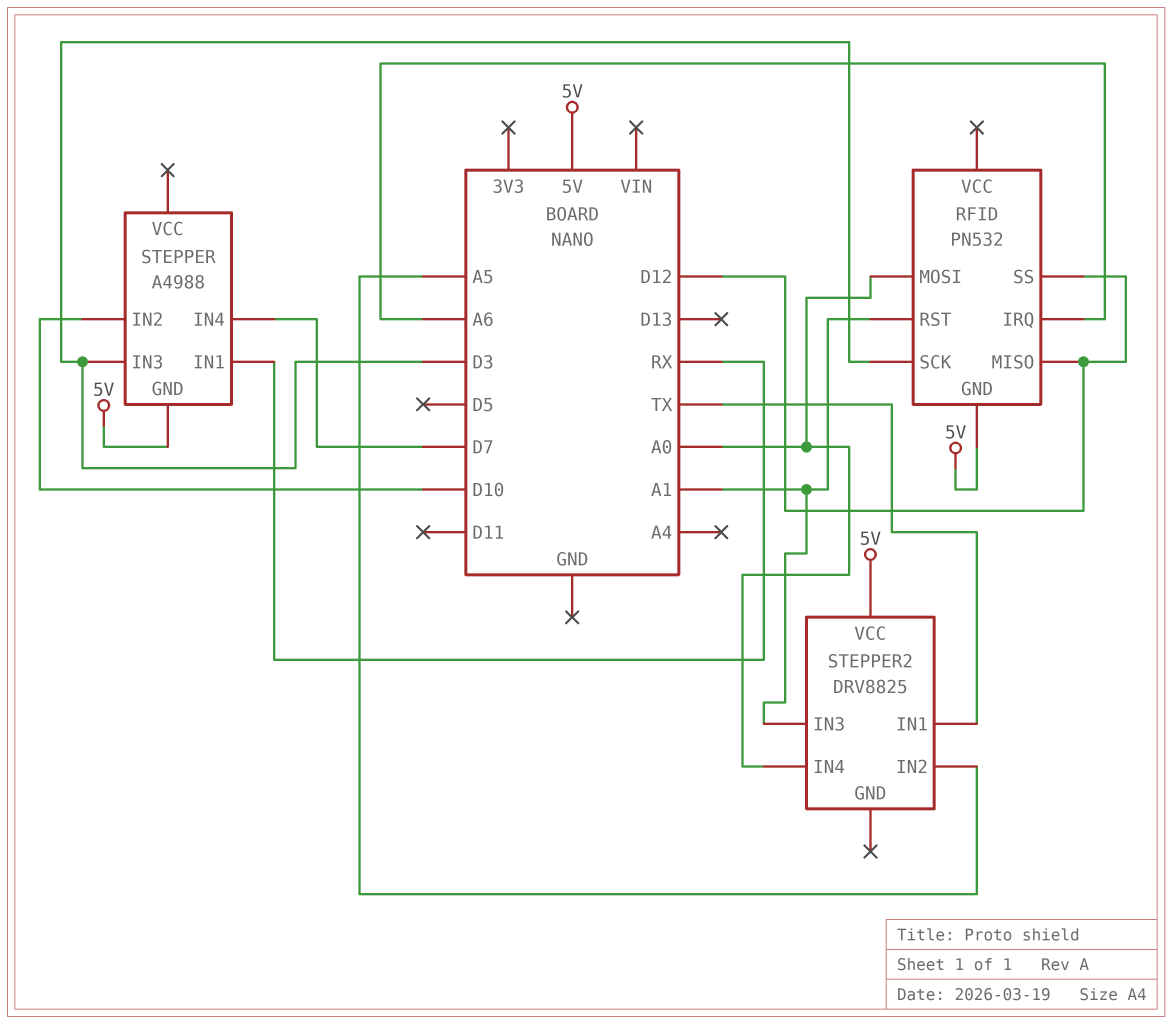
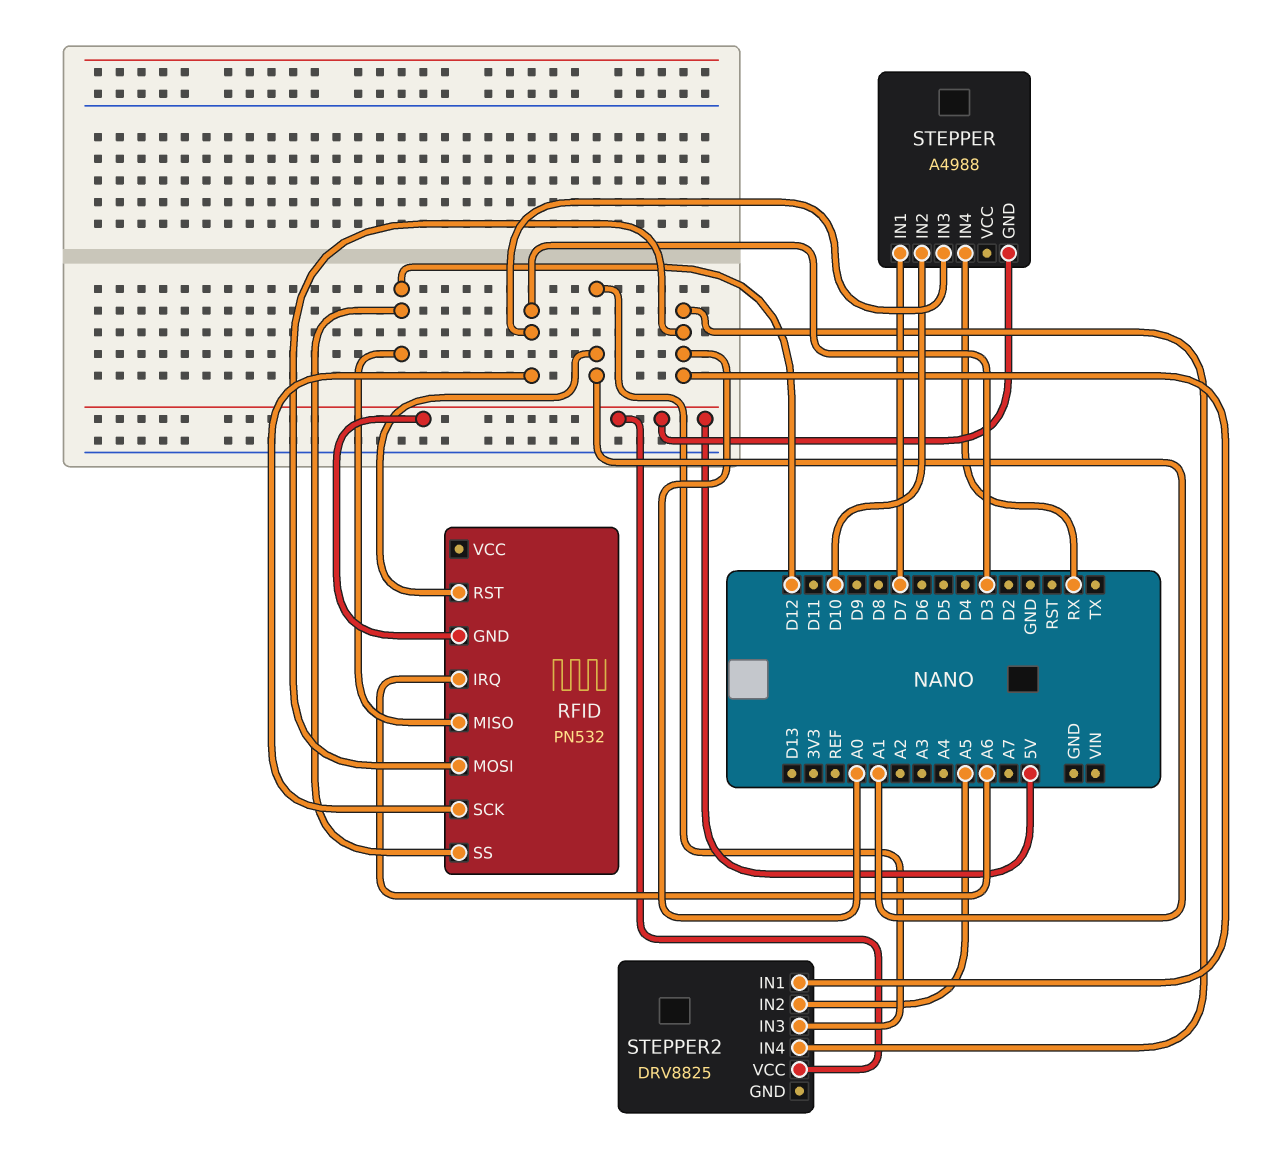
STEPPER pin IN1: RX -> D7
STEPPER pin IN4: D7 -> RX
STEPPER2 pin IN1: TX -> A0

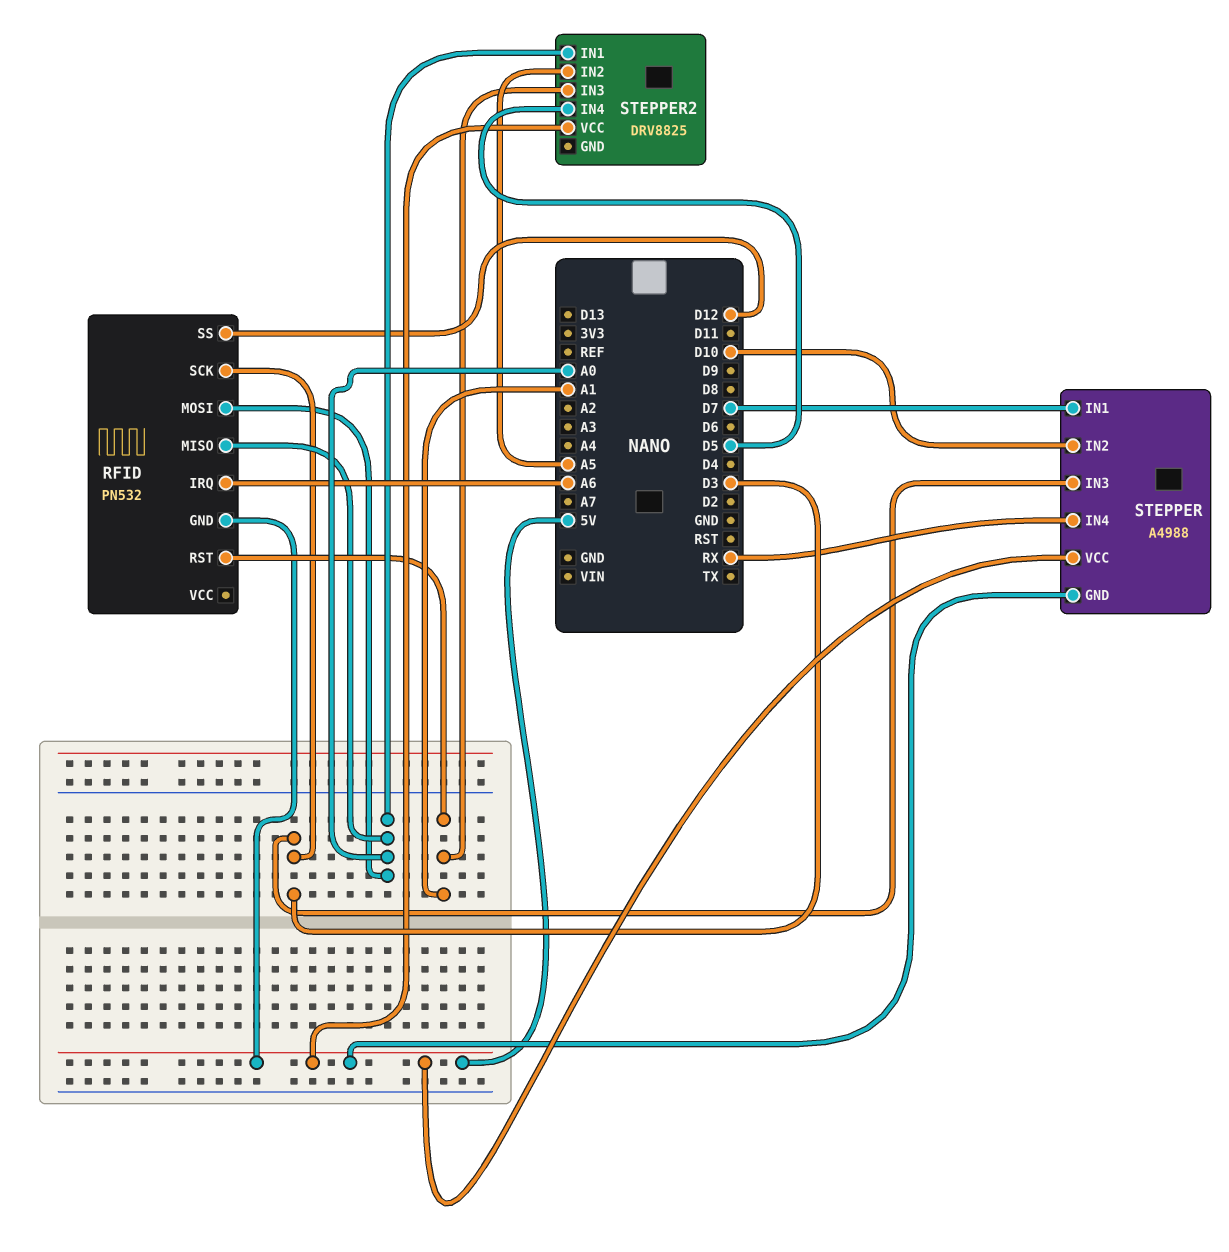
RFID pin MISO: D12 -> A0
STEPPER pin VCC: none -> 5V
STEPPER2 pin IN4: A0 -> D5

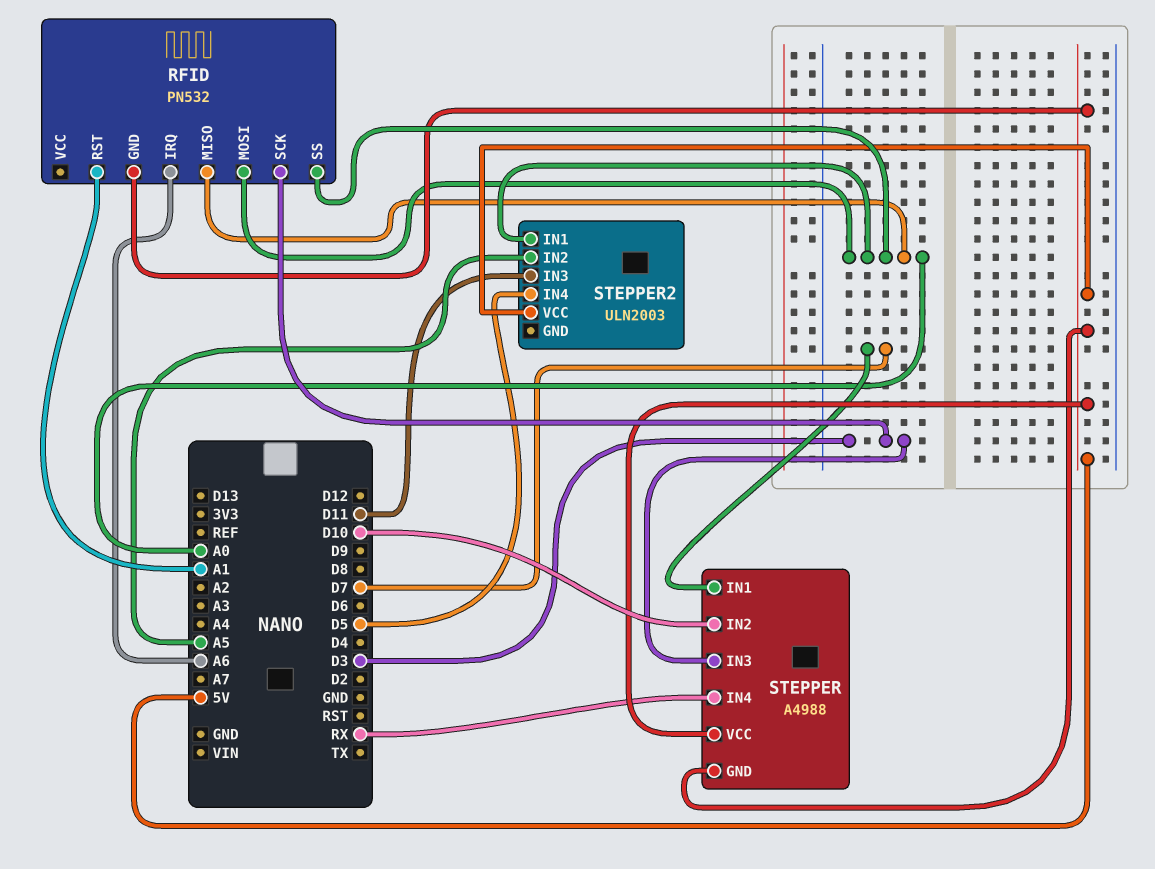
RFID pin SS: D12 -> A0
STEPPER2: DRV8825 -> ULN2003
STEPPER2 pin IN3: A1 -> D11

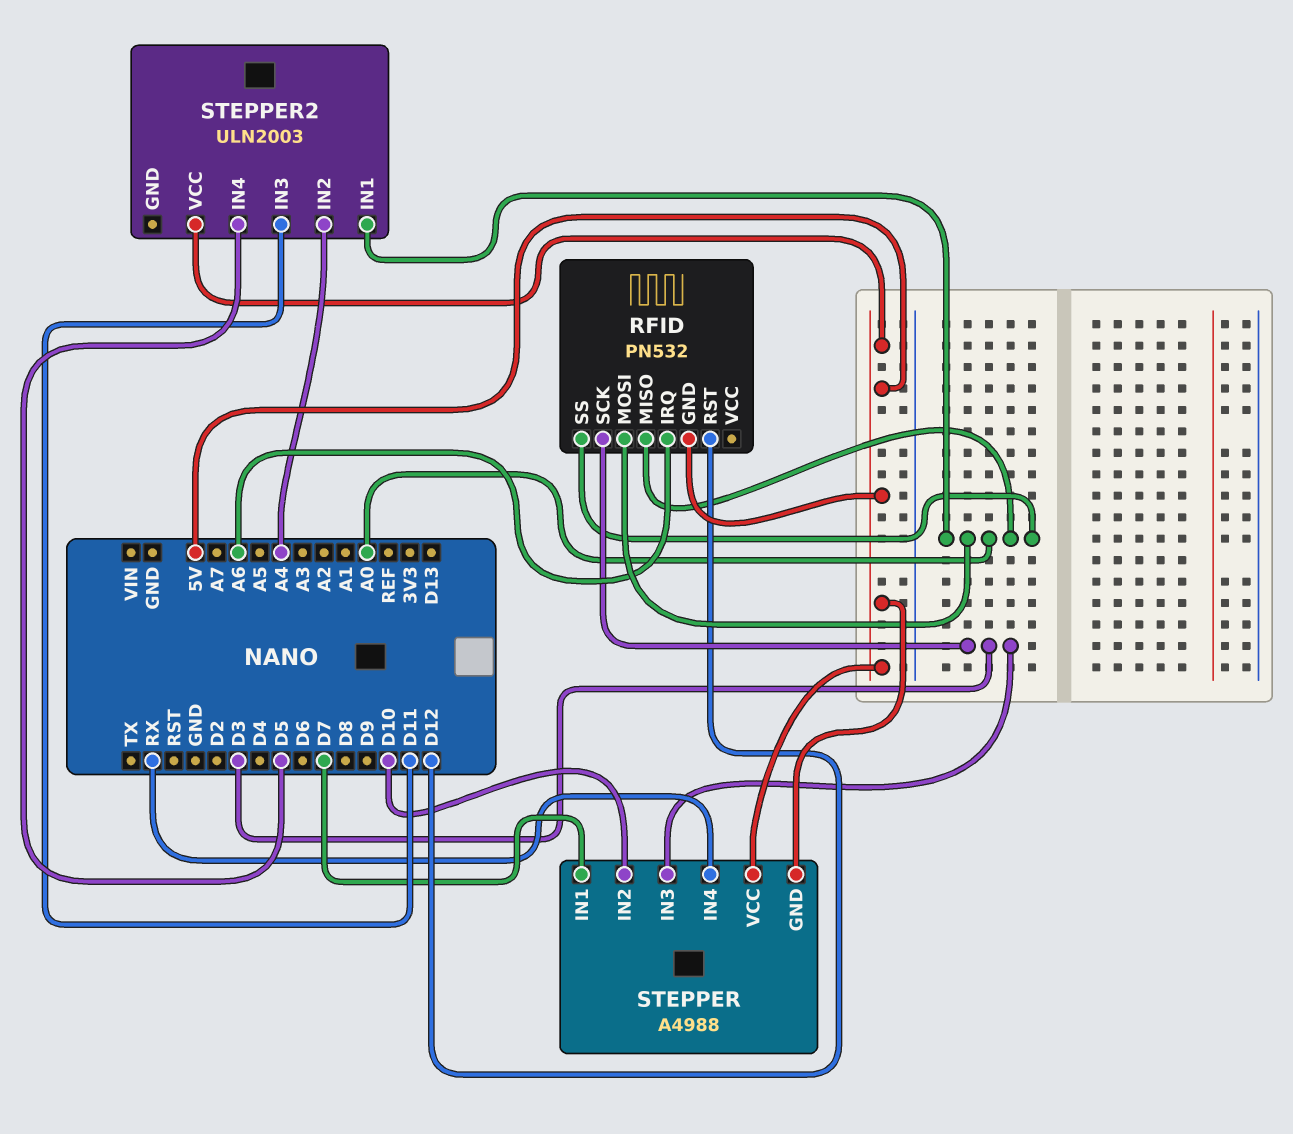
RFID pin RST: A1 -> D12
STEPPER2 pin IN2: A5 -> A4

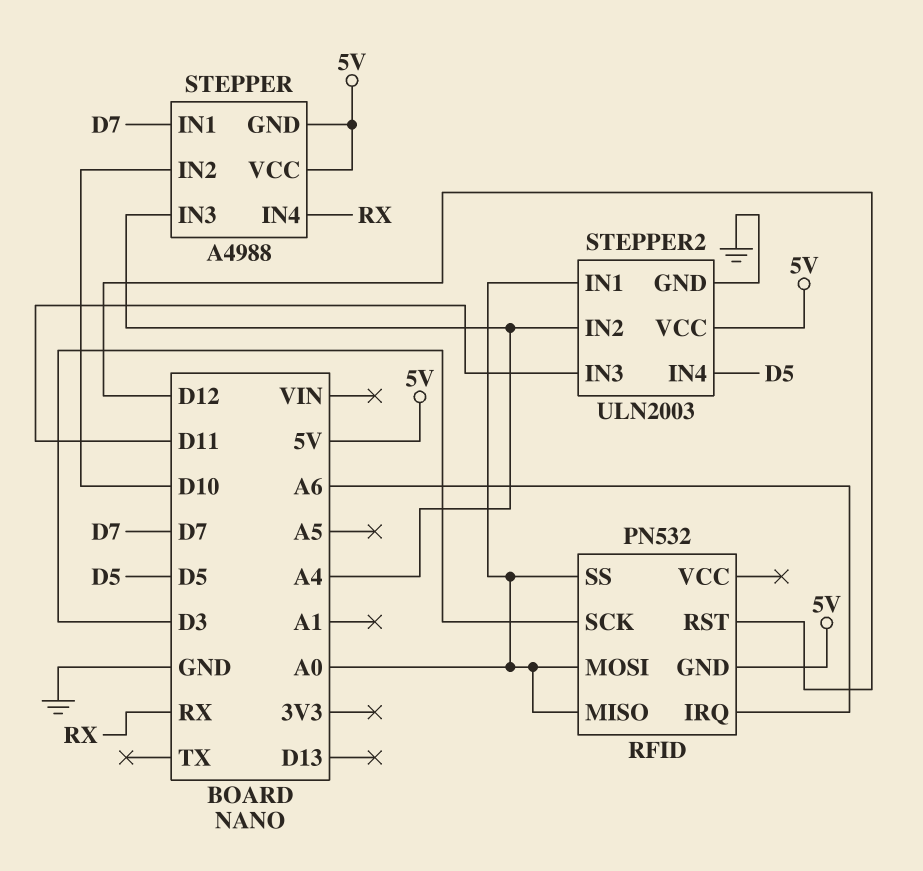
STEPPER pin IN3: D3 -> A4
STEPPER2 pin GND: none -> GND

